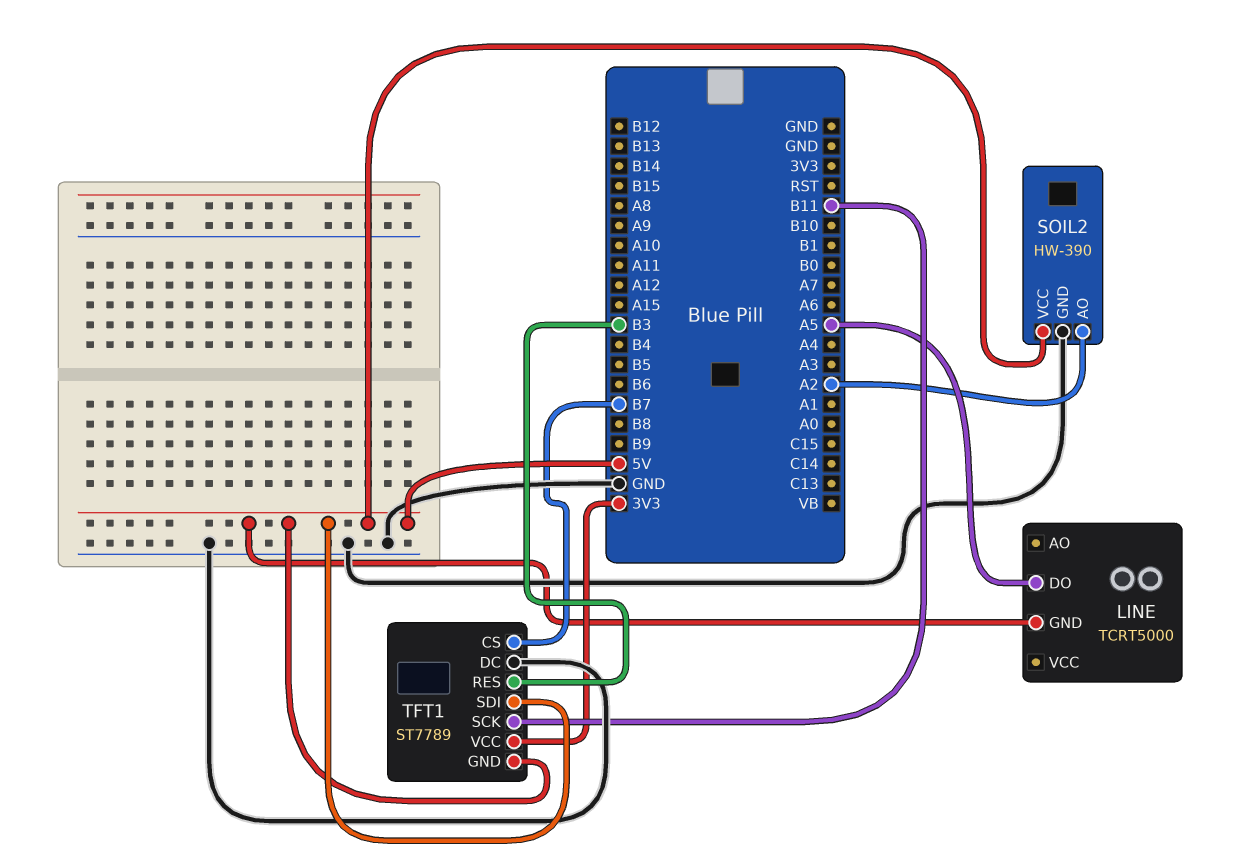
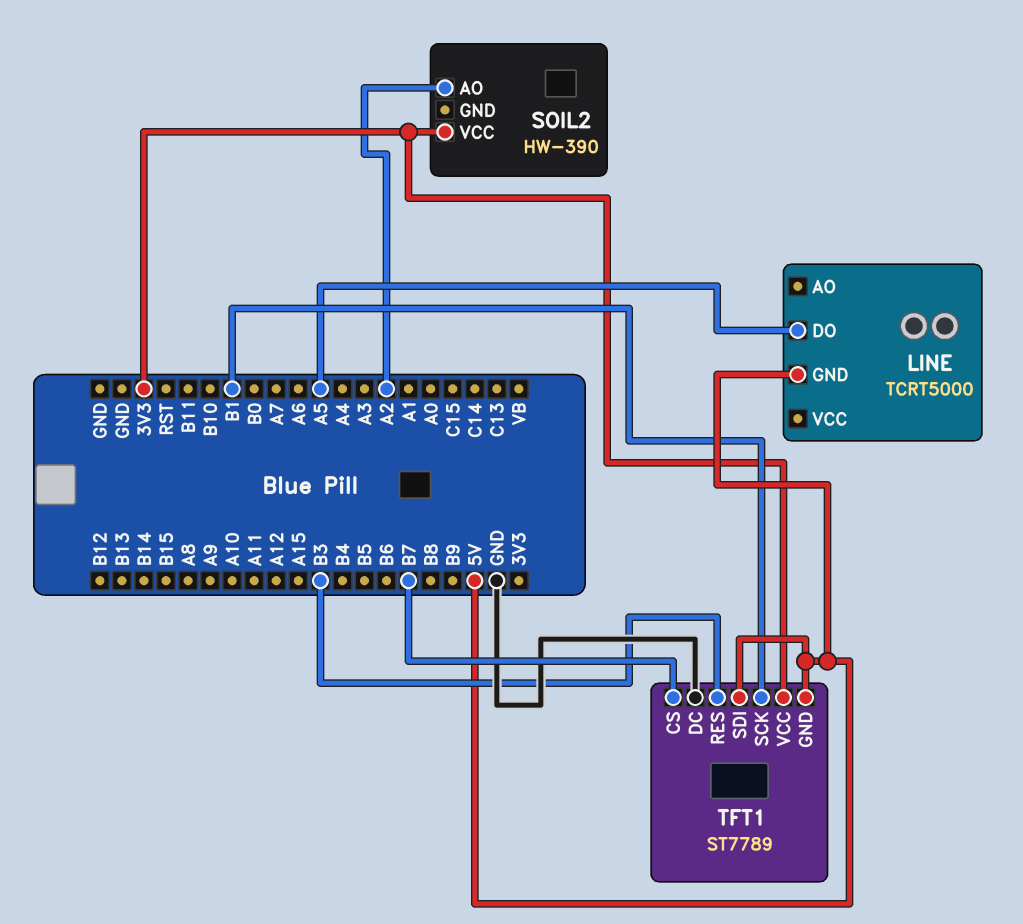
SOIL2 pin GND: GND -> none
SOIL2 pin VCC: 5V -> 3V3
TFT1 pin SCK: B11 -> B1

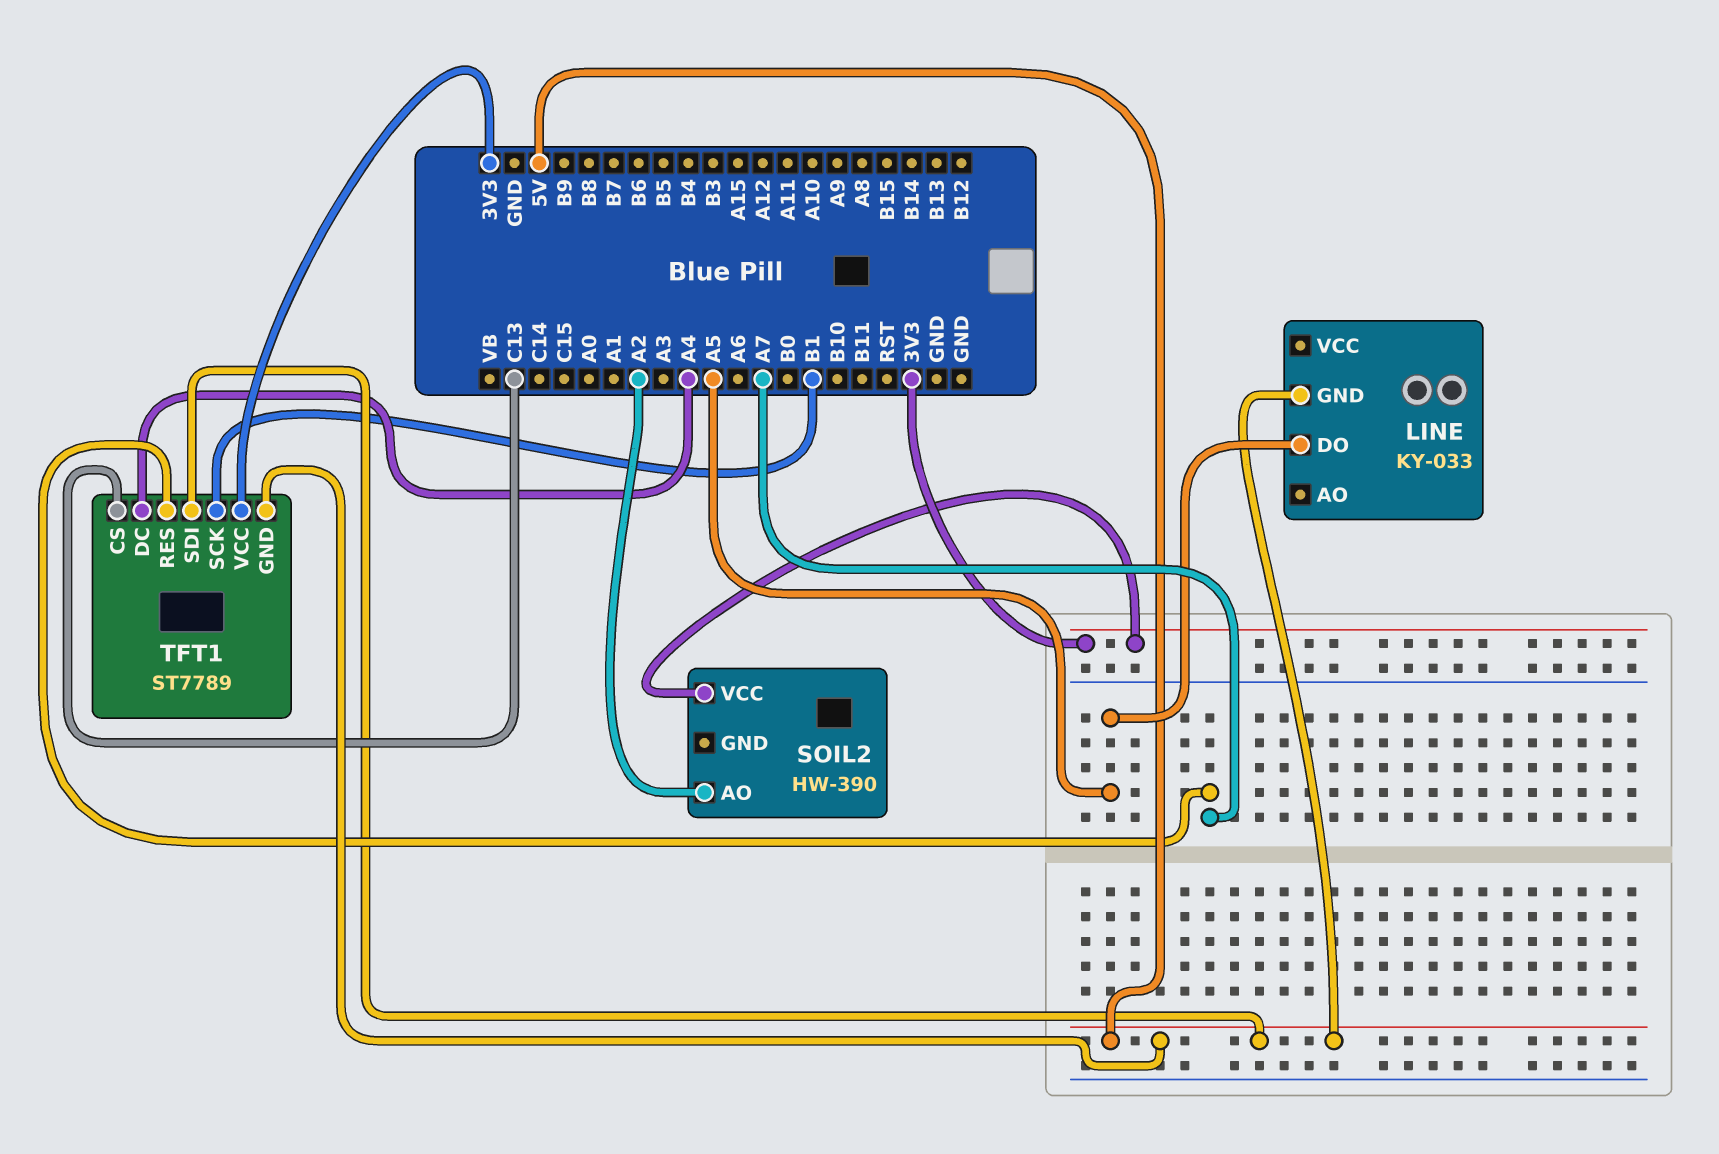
LINE: TCRT5000 -> KY-033
TFT1 pin CS: B7 -> C13
TFT1 pin DC: GND -> A4
TFT1 pin RES: B3 -> A7

